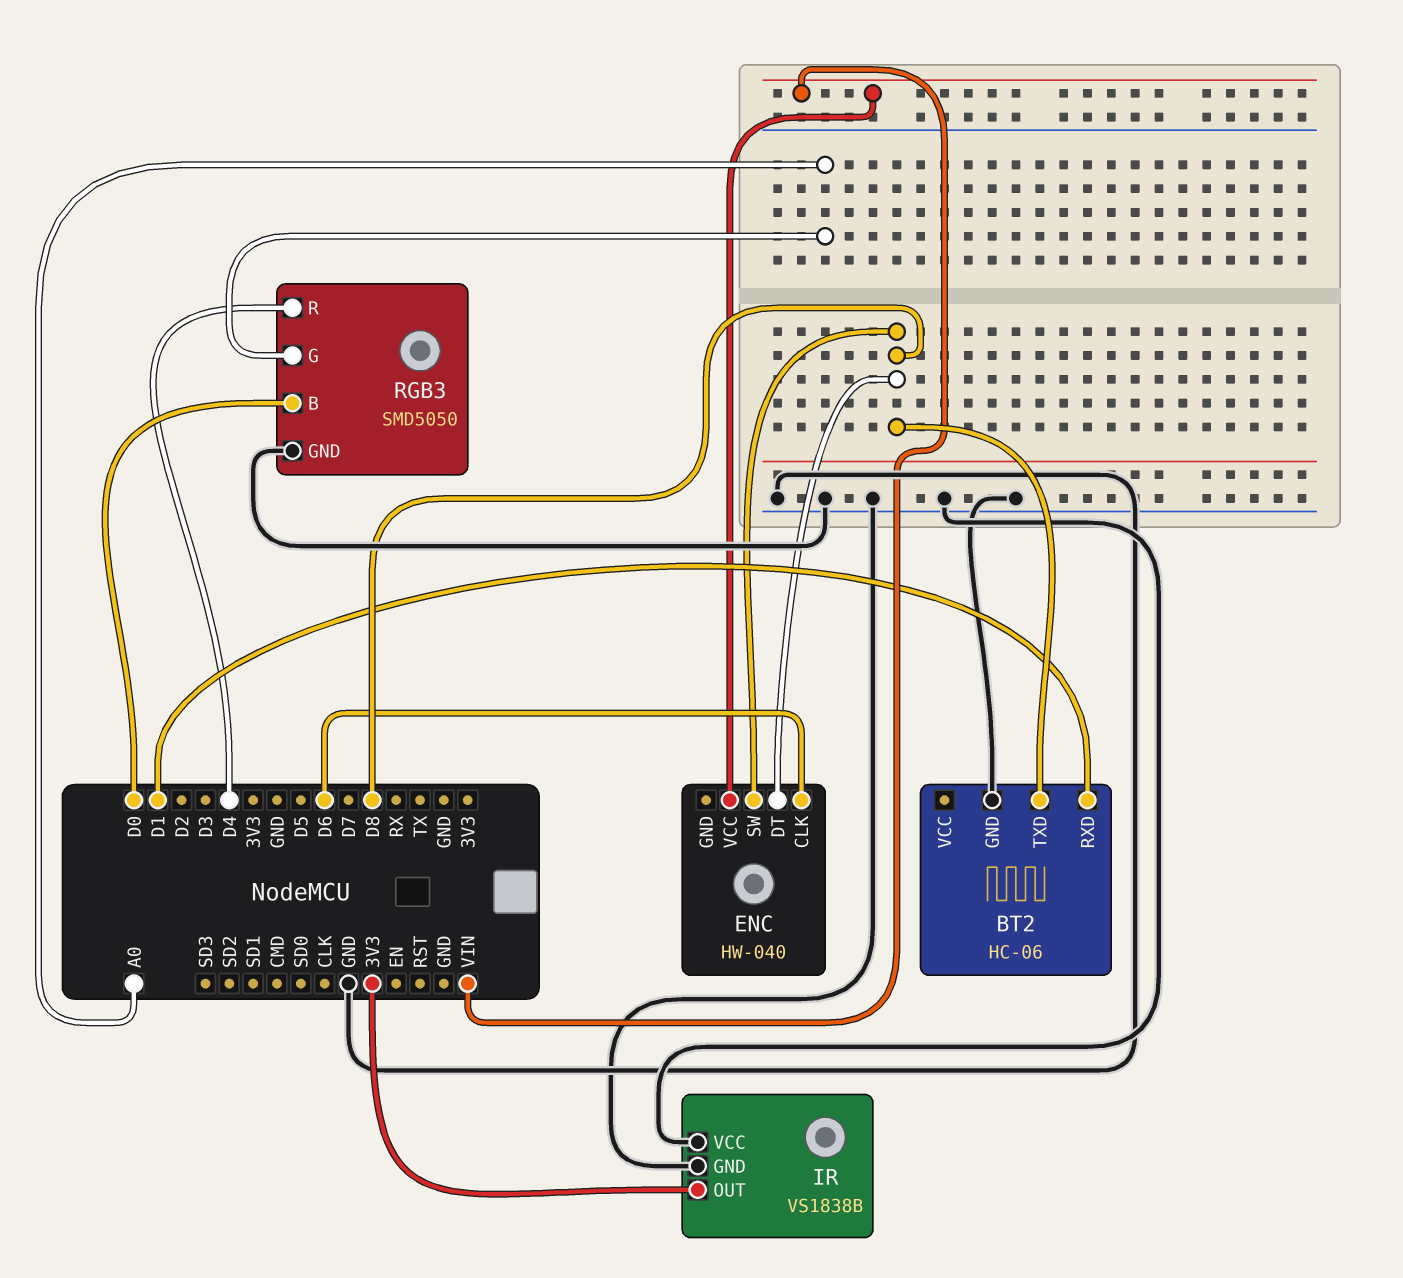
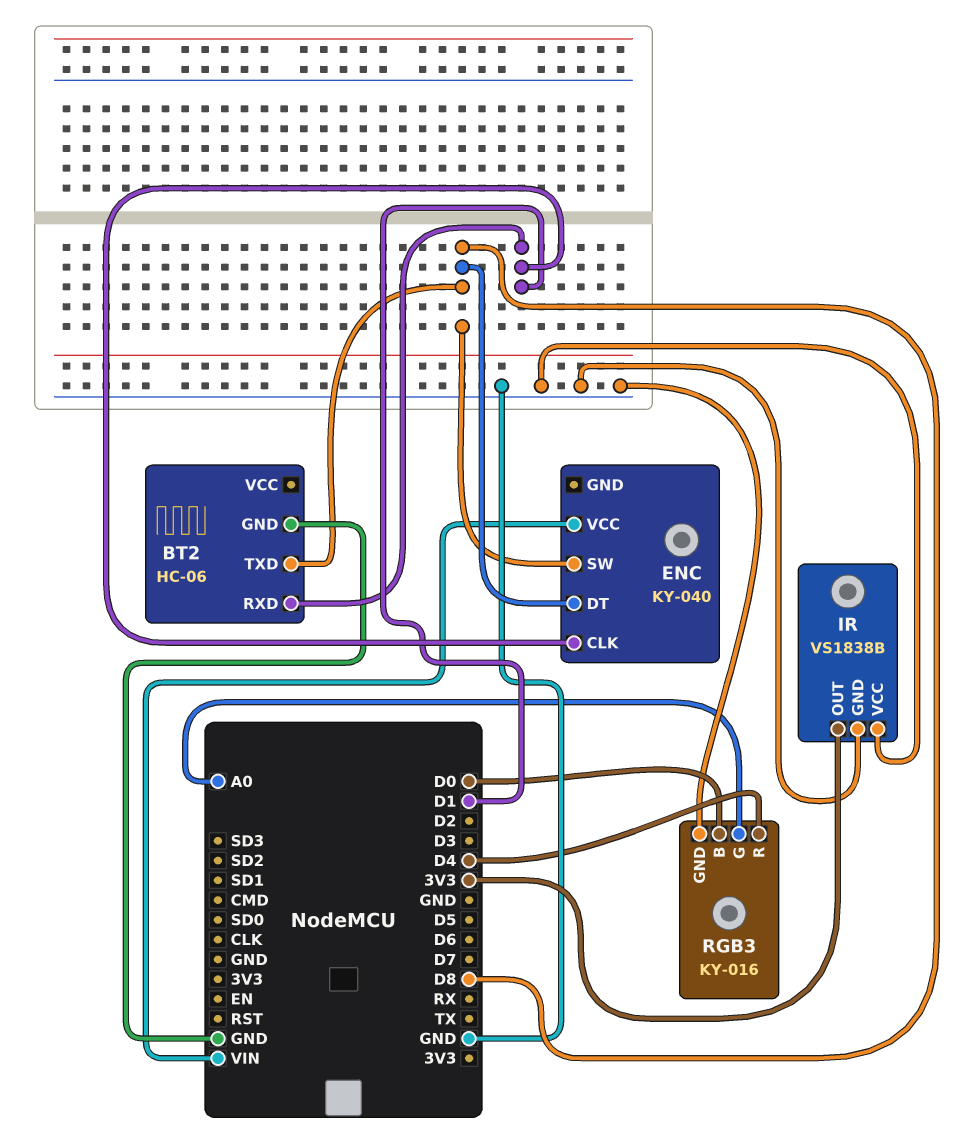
ENC: HW-040 -> KY-040
ENC pin CLK: D6 -> D1
RGB3: SMD5050 -> KY-016

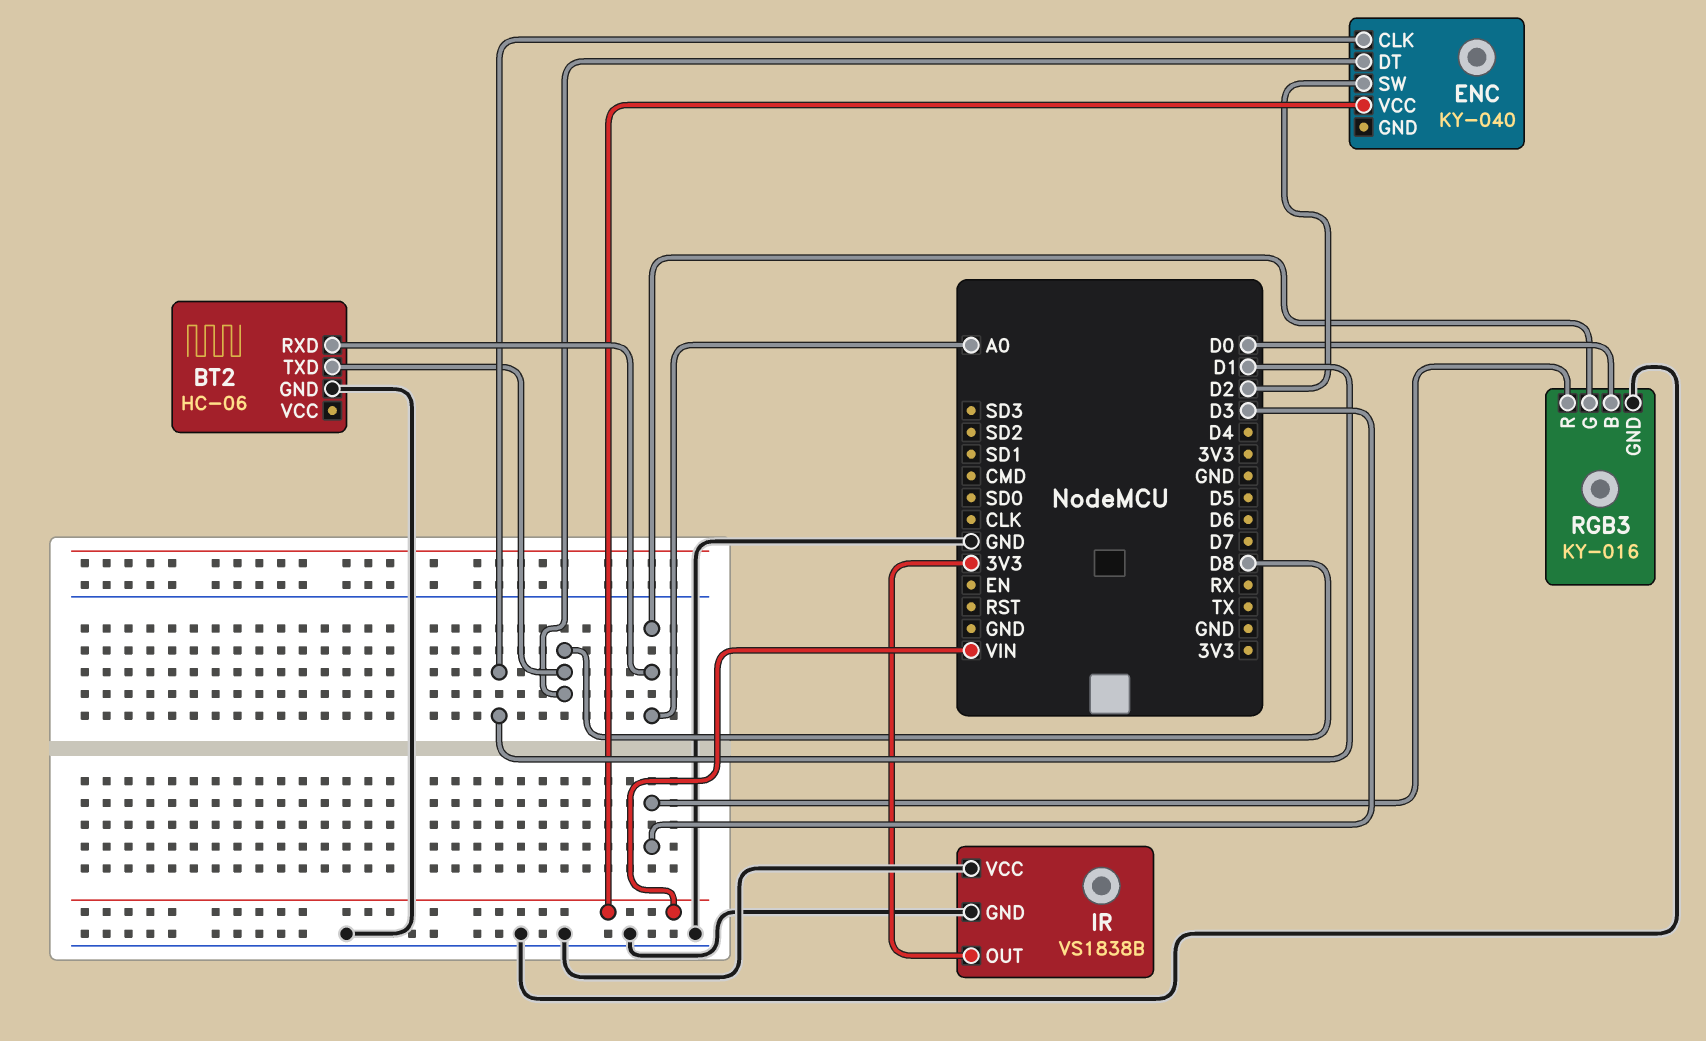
BT2 pin RXD: D1 -> A0
ENC pin SW: D8 -> D2
RGB3 pin R: D4 -> D3

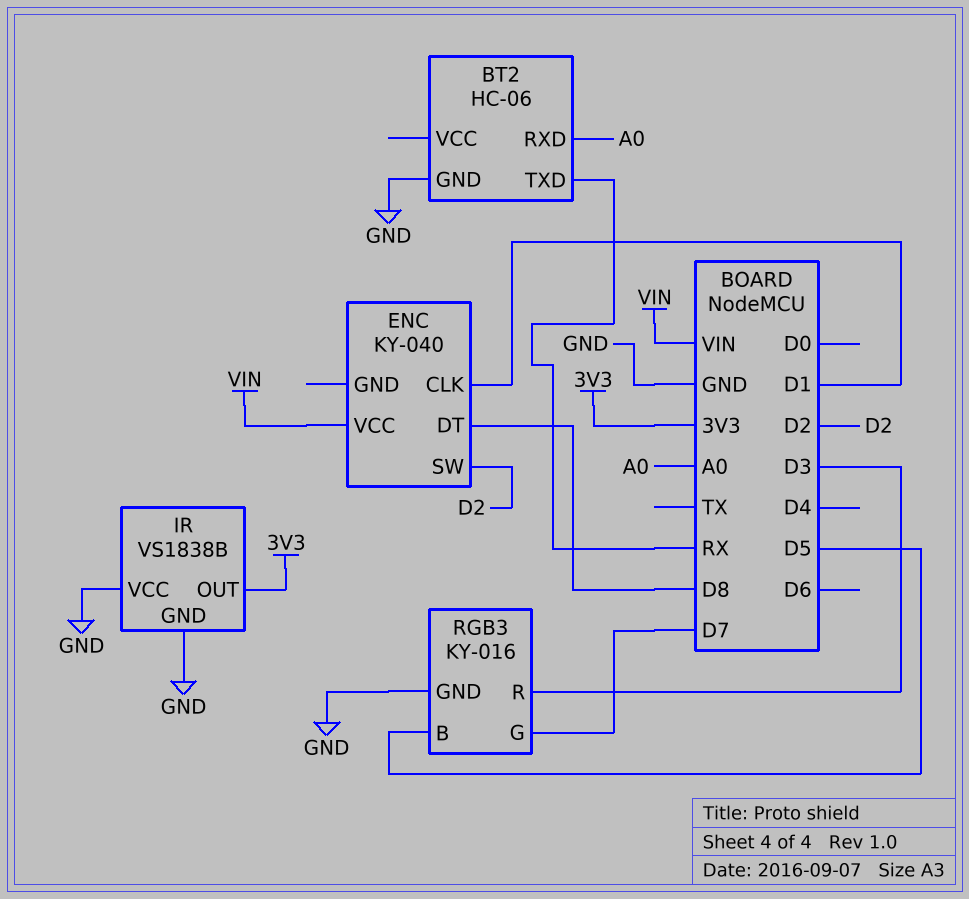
BT2 pin TXD: D8 -> RX
RGB3 pin B: D0 -> D5
RGB3 pin G: A0 -> D7

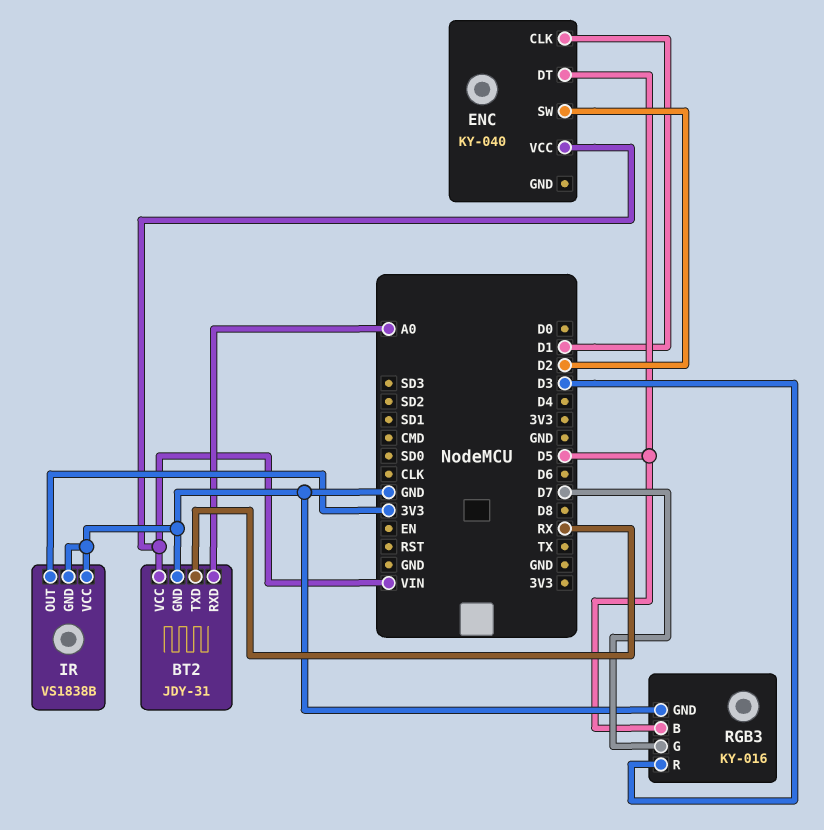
BT2: HC-06 -> JDY-31
BT2 pin VCC: none -> VIN
ENC pin DT: D8 -> D5

